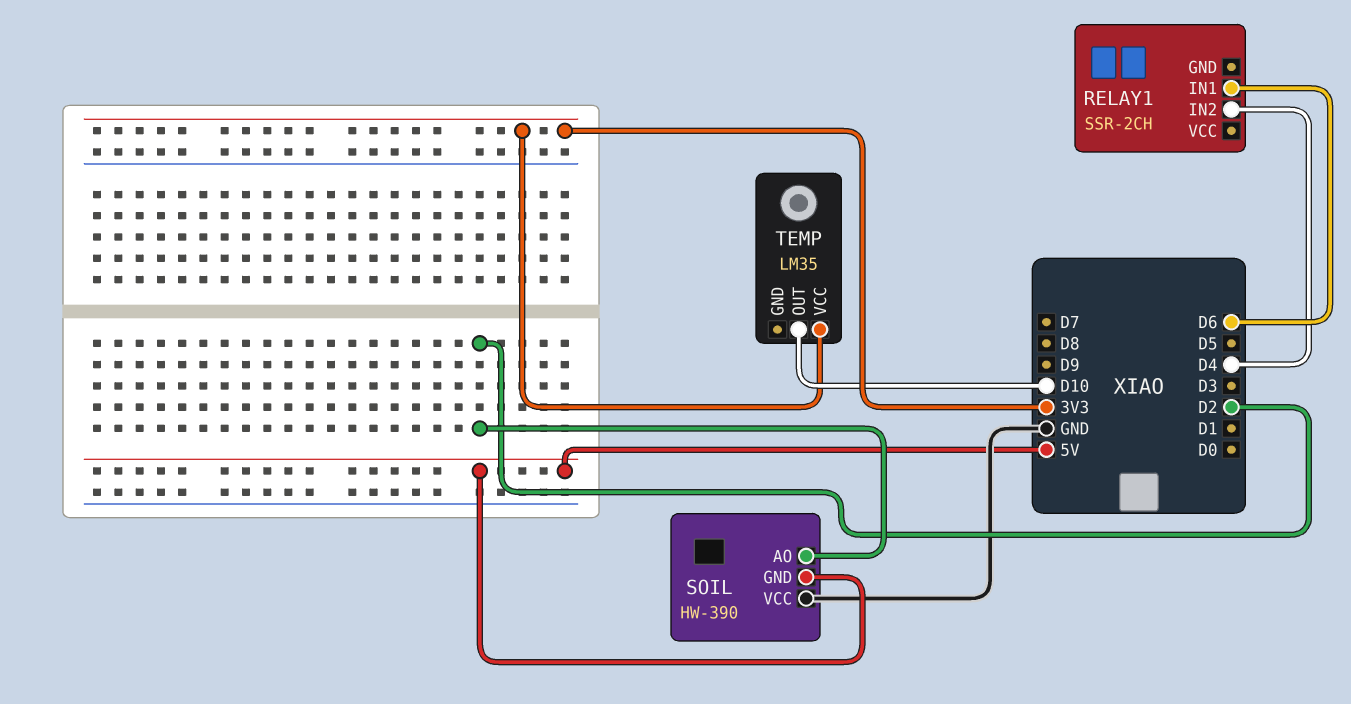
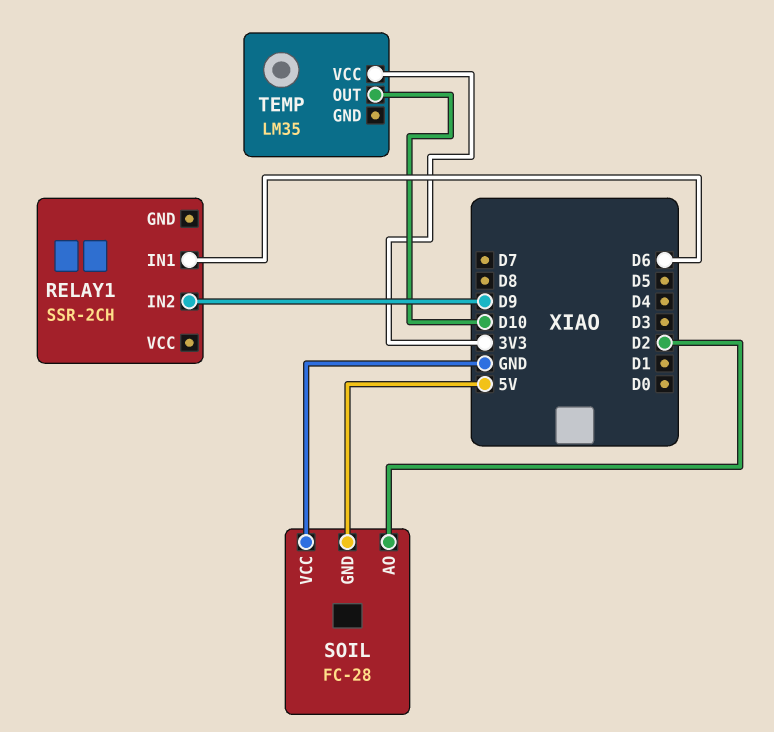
RELAY1 pin IN2: D4 -> D9
SOIL: HW-390 -> FC-28

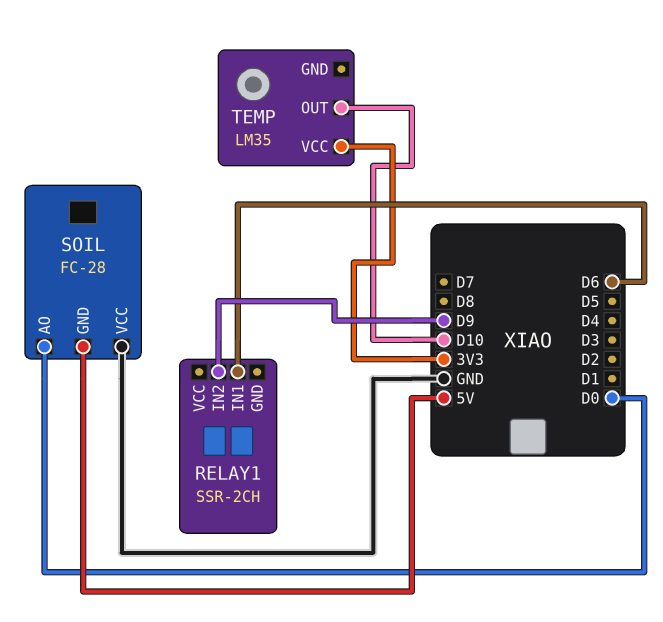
SOIL pin AO: D2 -> D0

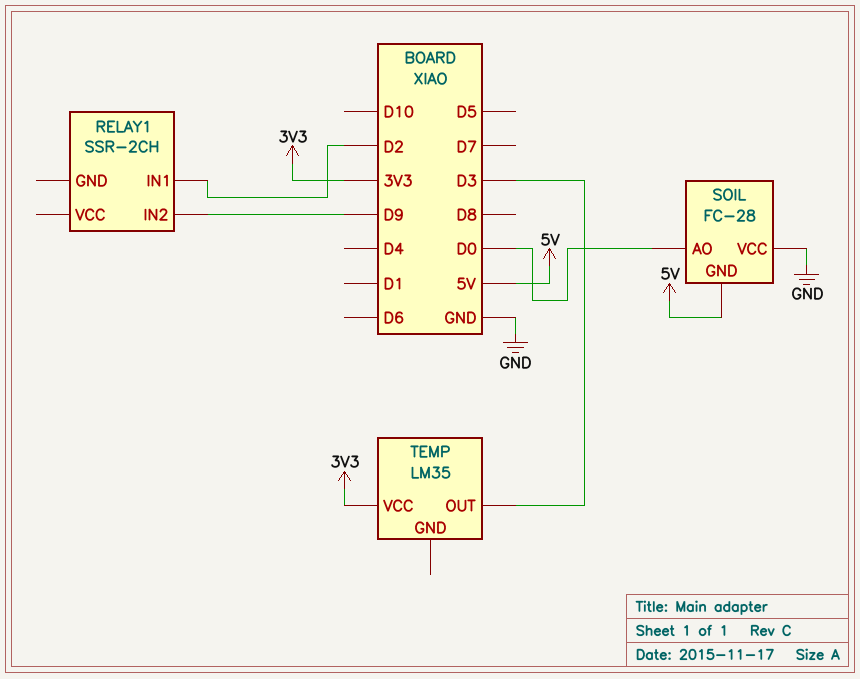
RELAY1 pin IN1: D6 -> D2
TEMP pin OUT: D10 -> D3

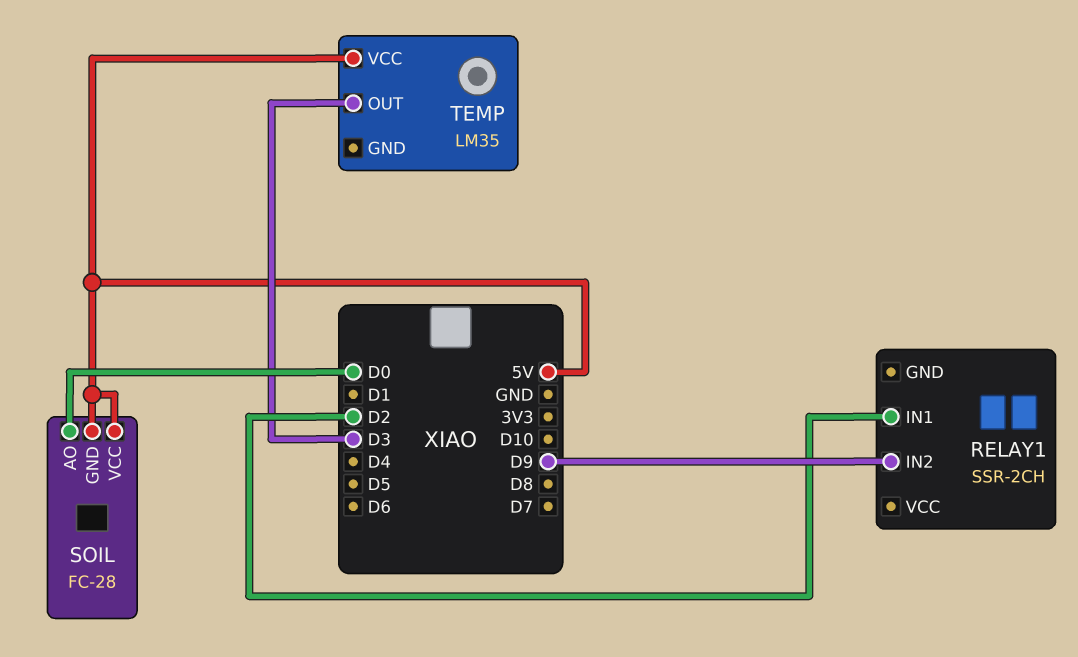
SOIL pin VCC: GND -> 5V
TEMP pin VCC: 3V3 -> 5V

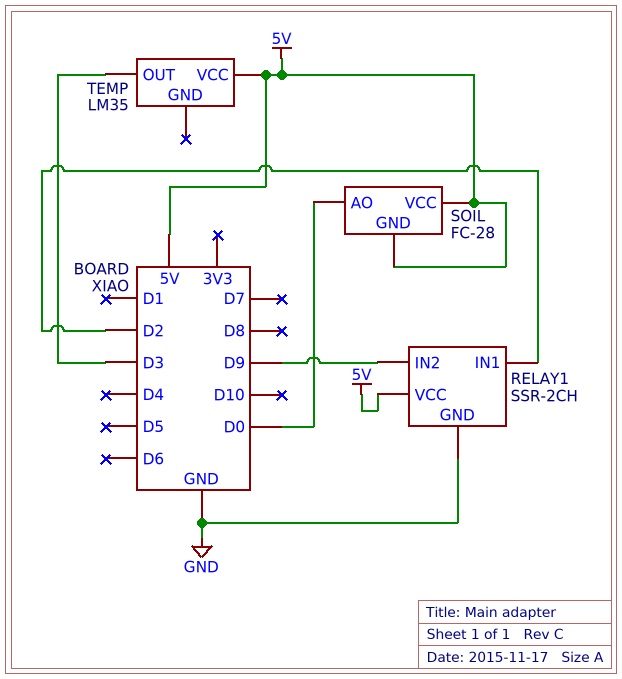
RELAY1 pin GND: none -> GND
RELAY1 pin VCC: none -> 5V

